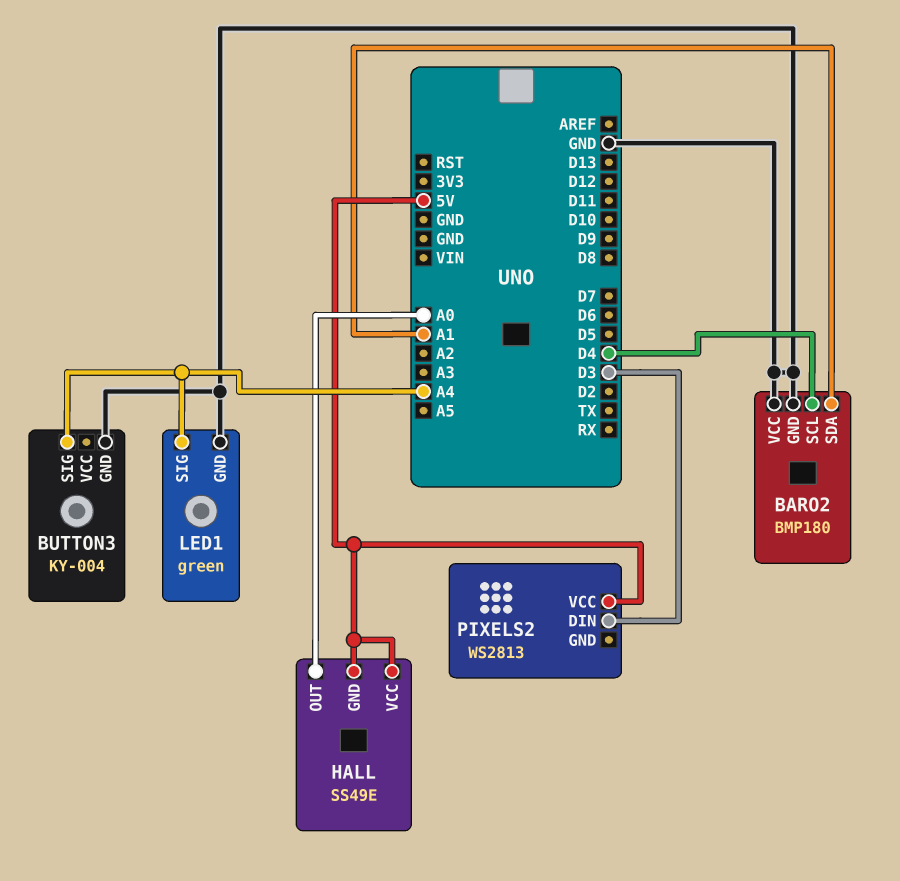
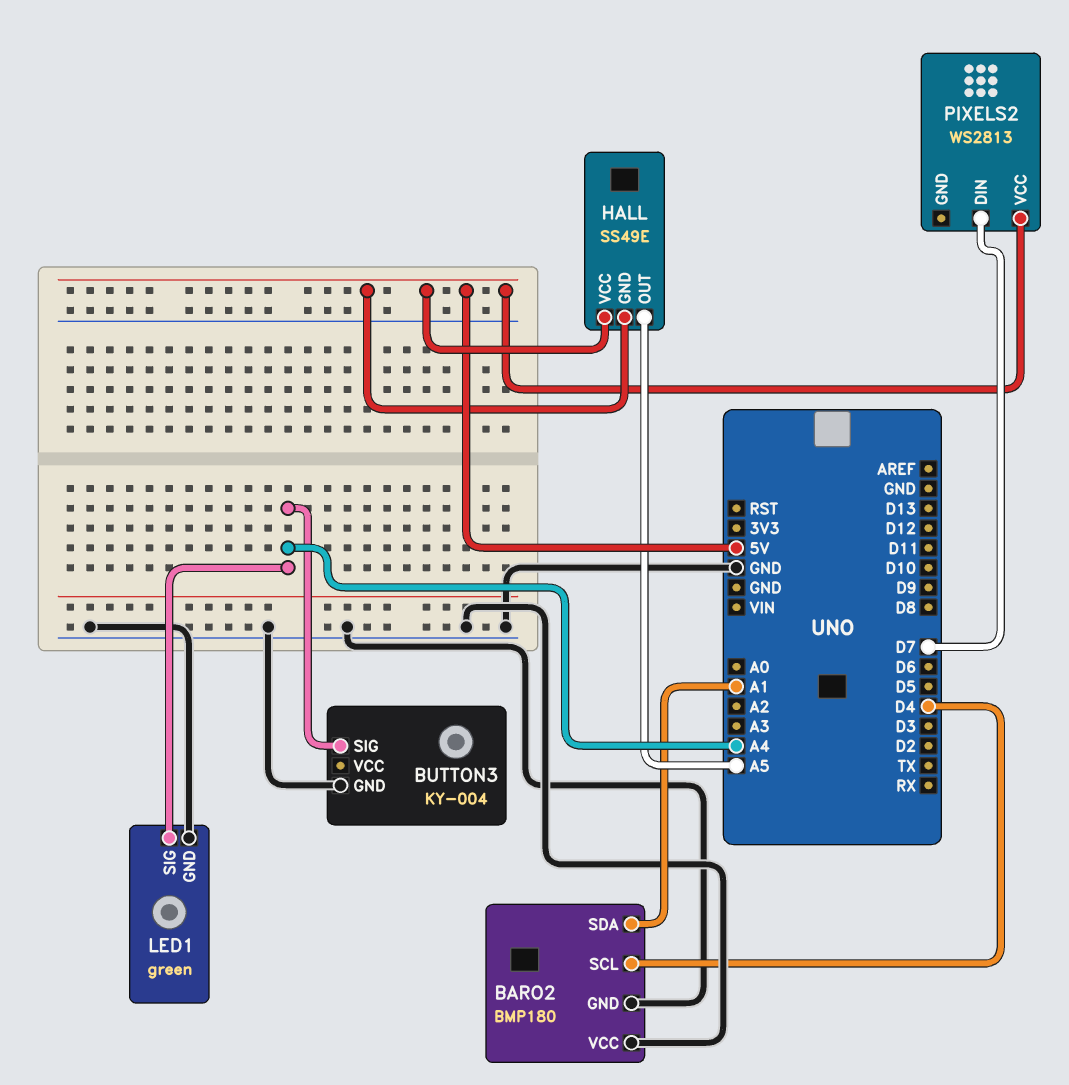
HALL pin OUT: A0 -> A5
PIXELS2 pin DIN: D3 -> D7

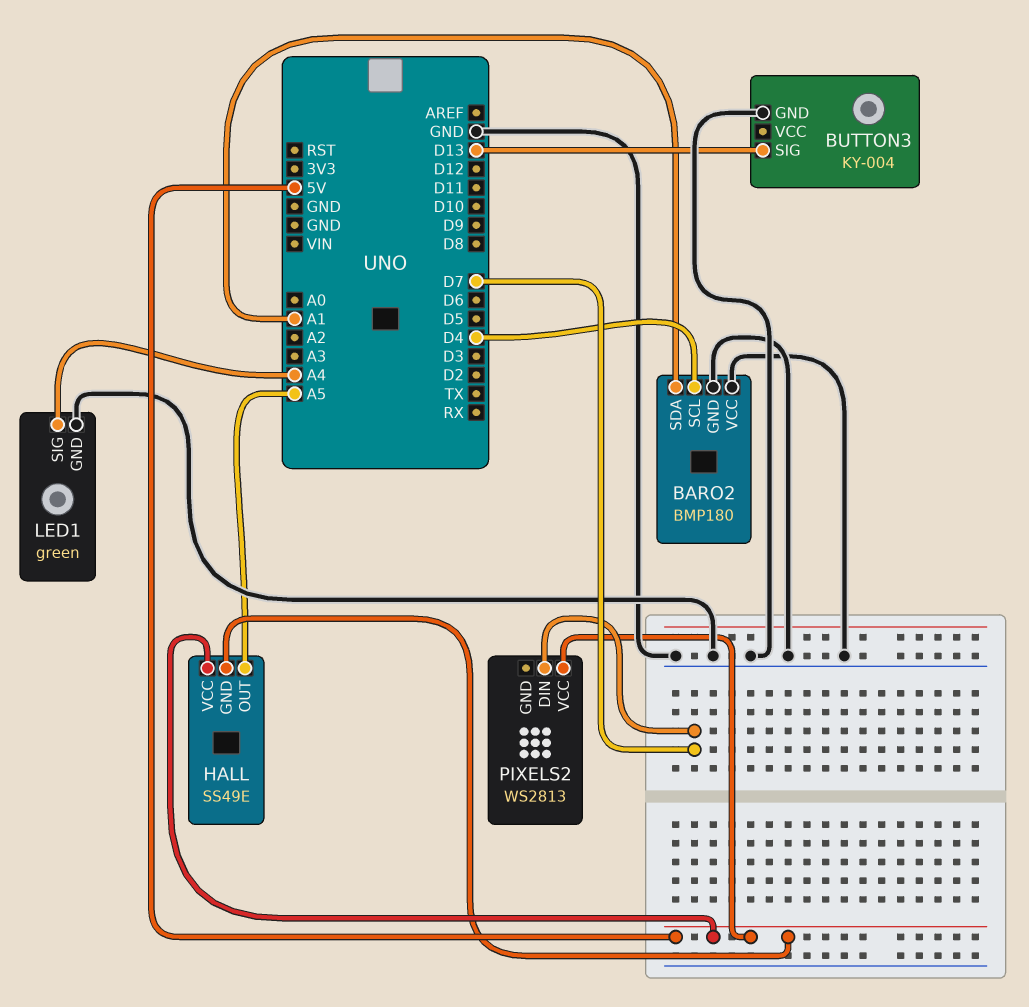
BUTTON3 pin SIG: A4 -> D13

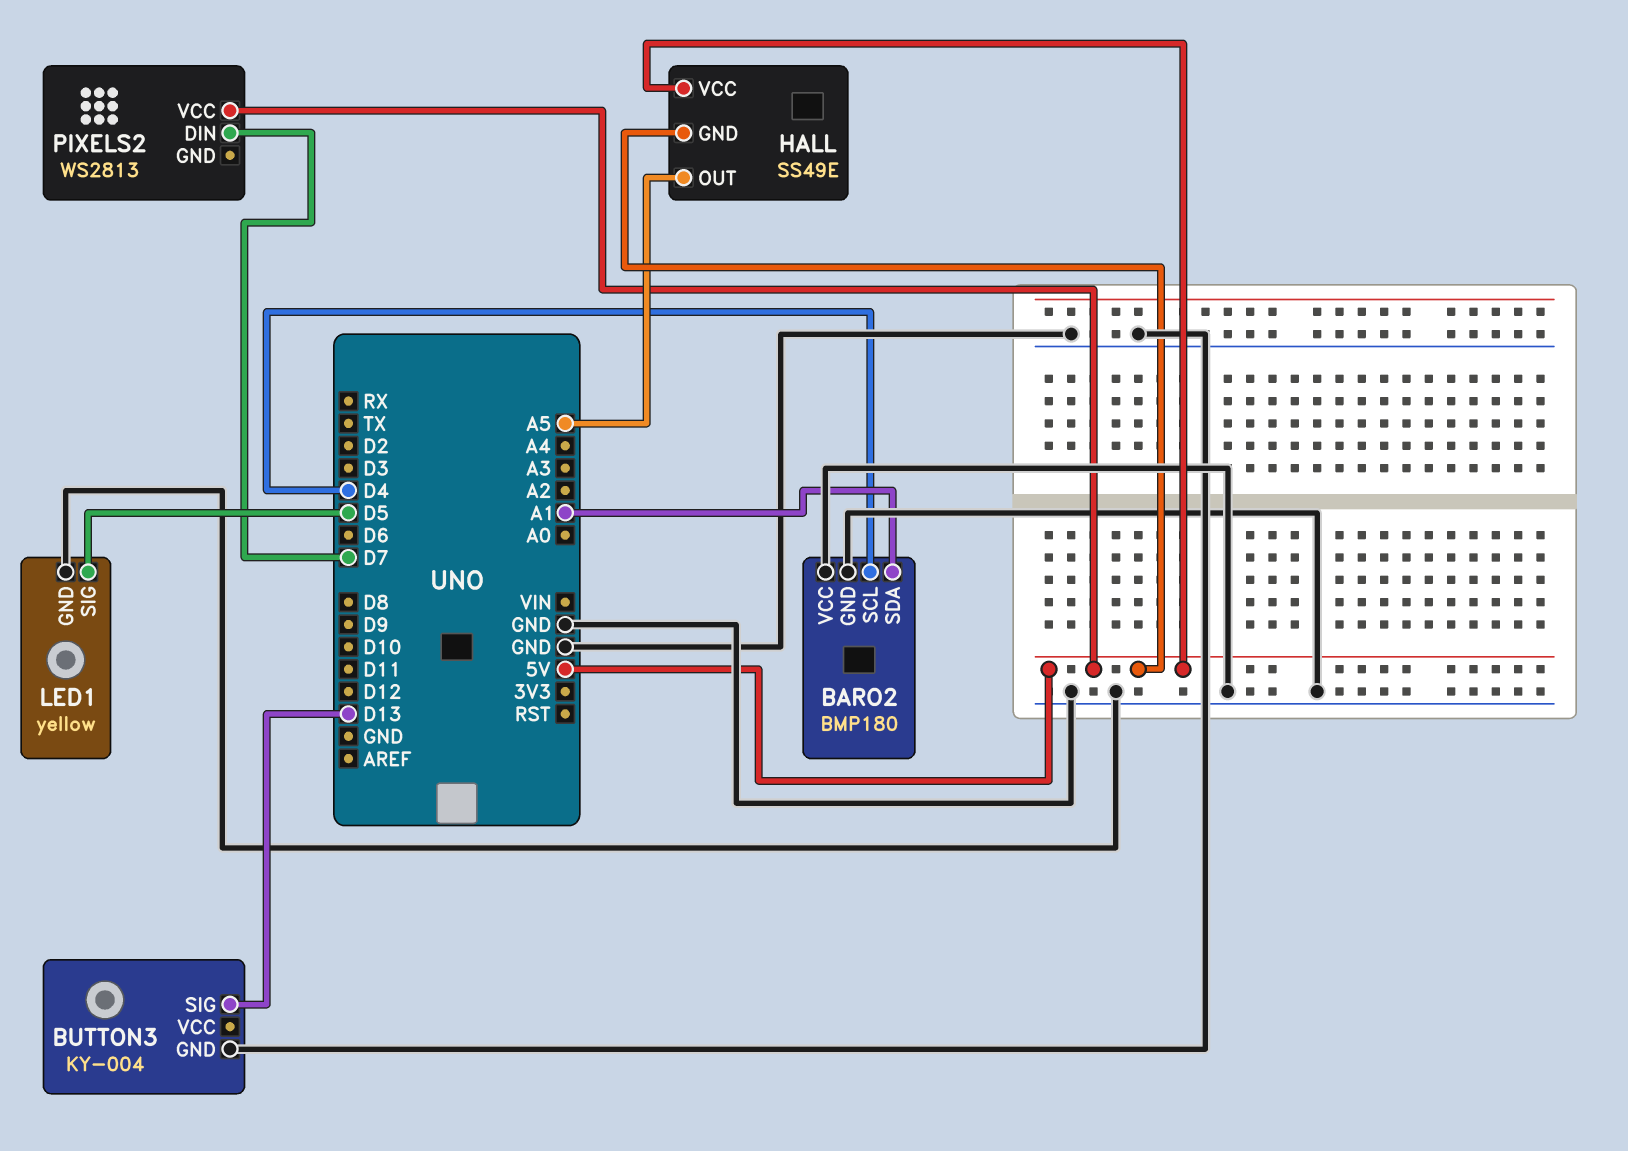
LED1: green -> yellow
LED1 pin SIG: A4 -> D5

